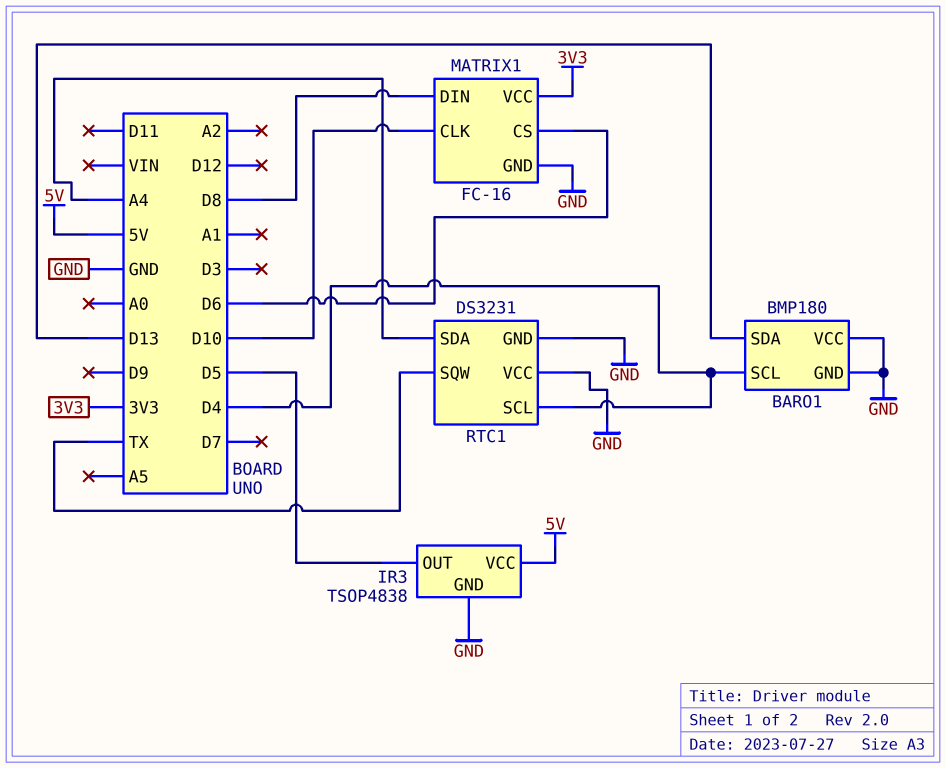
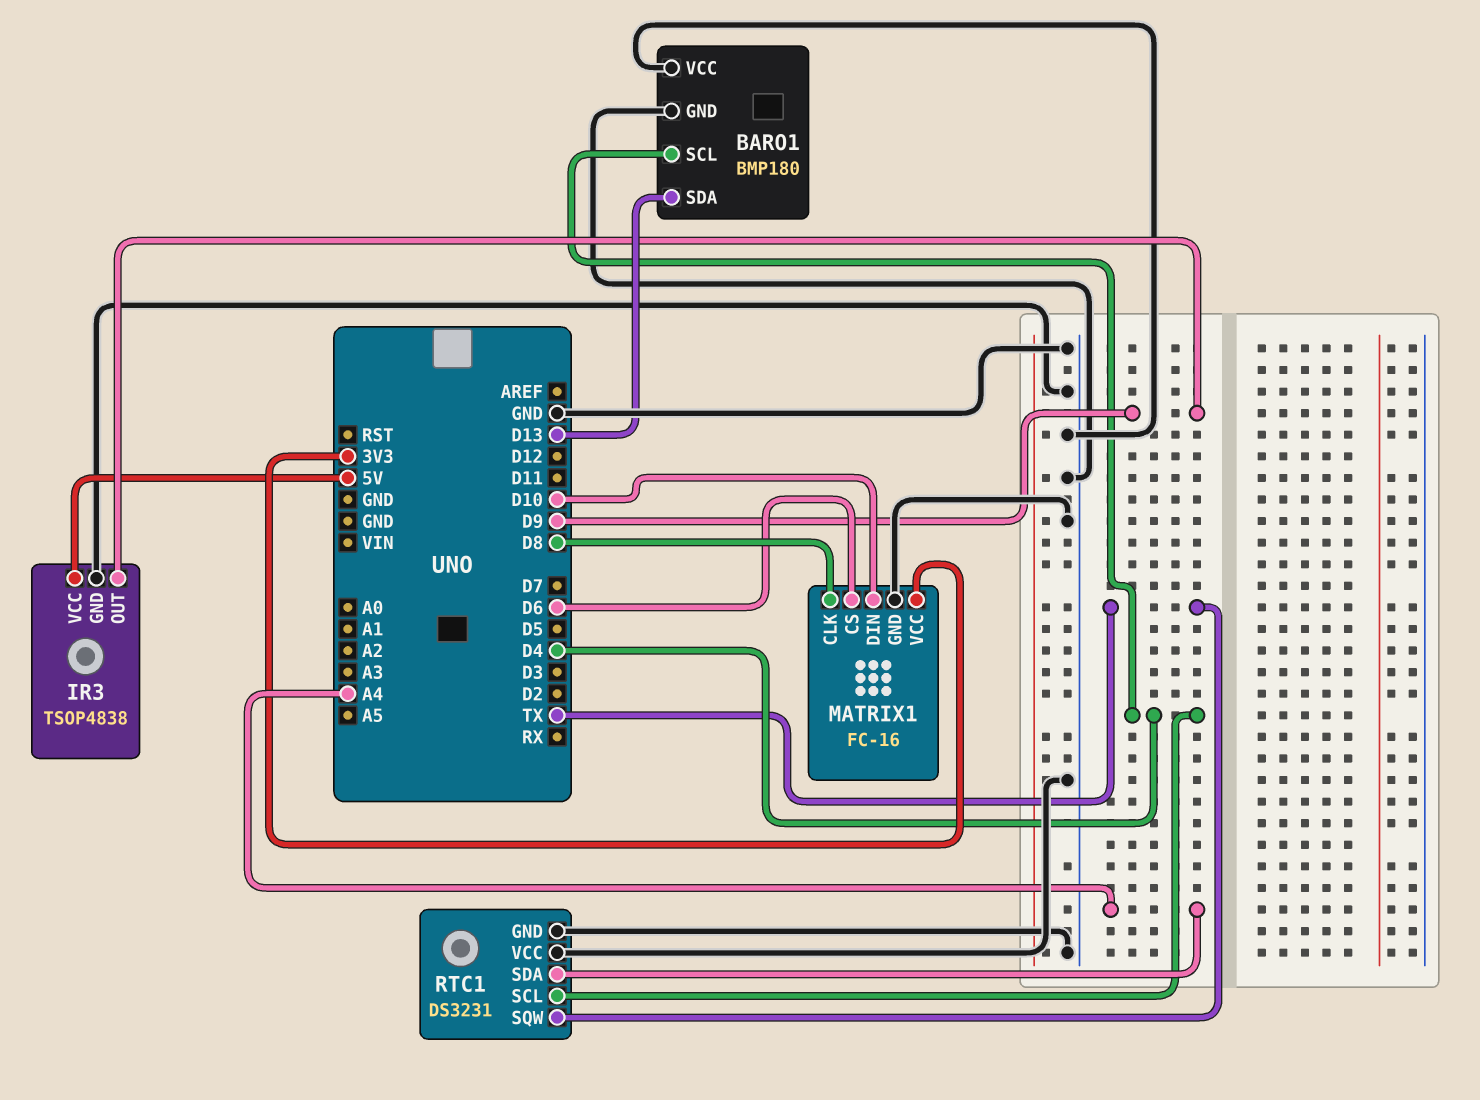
IR3 pin OUT: D5 -> D9
MATRIX1 pin CLK: D10 -> D8
MATRIX1 pin DIN: D8 -> D10

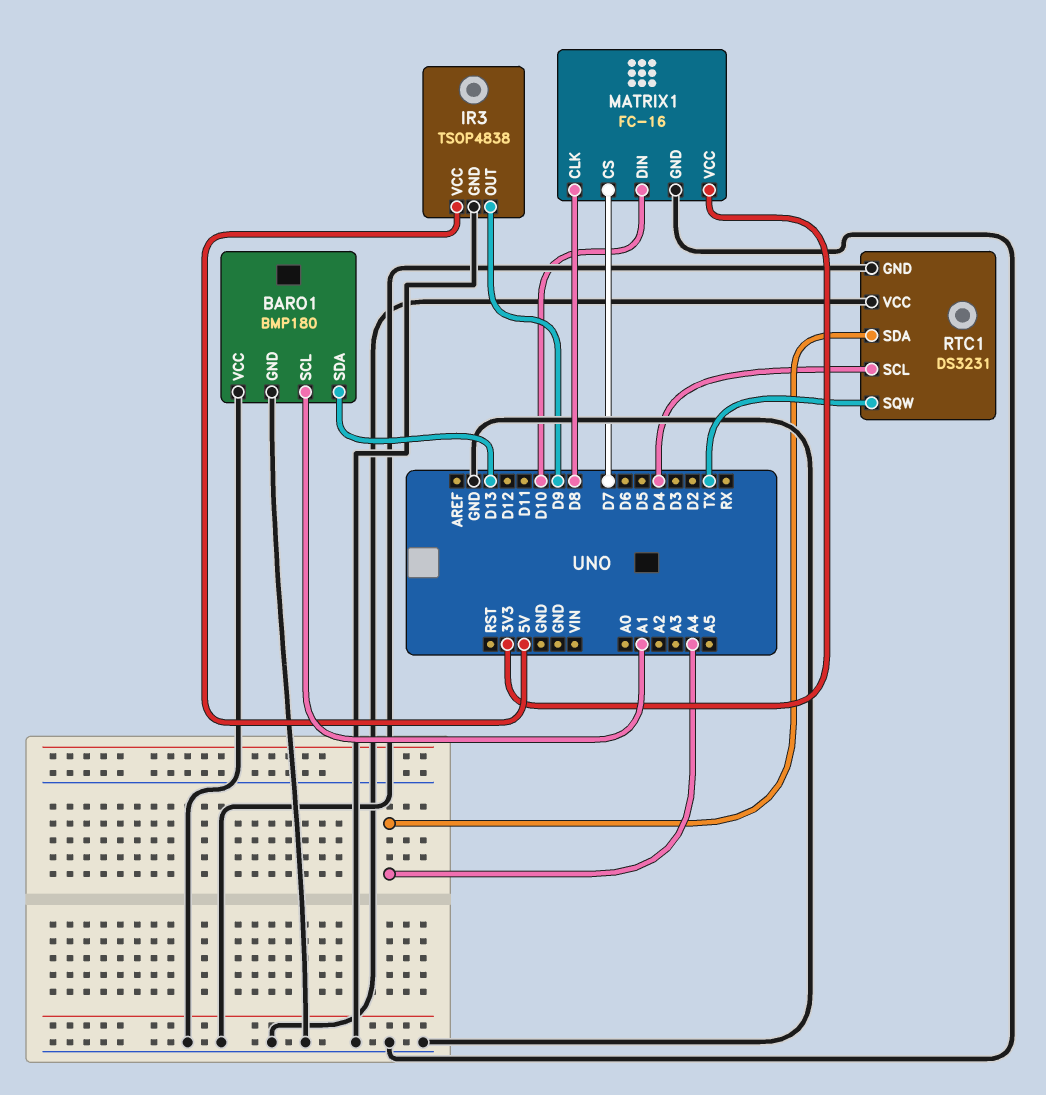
BARO1 pin SCL: D4 -> A1
MATRIX1 pin CS: D6 -> D7

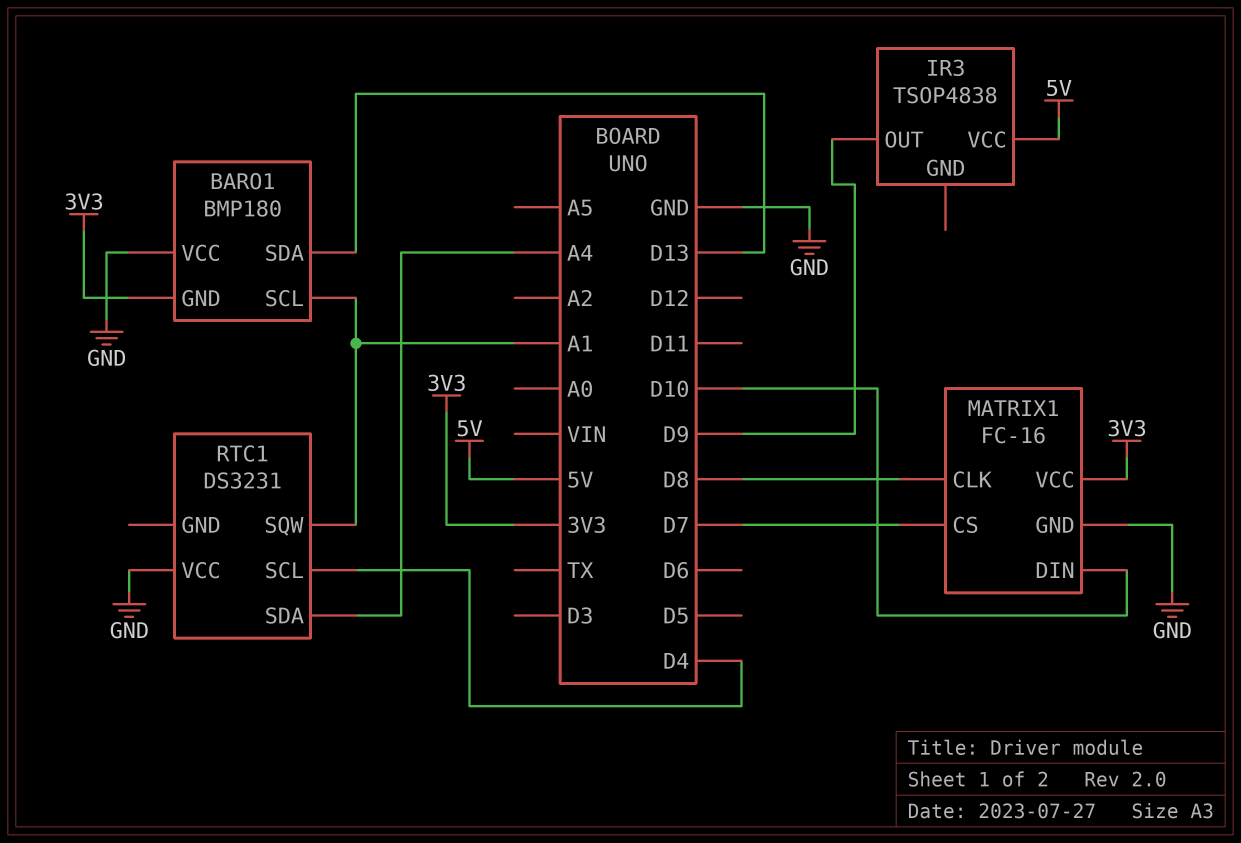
BARO1 pin GND: GND -> 3V3
IR3 pin GND: GND -> none
RTC1 pin GND: GND -> none
RTC1 pin SQW: TX -> A1

